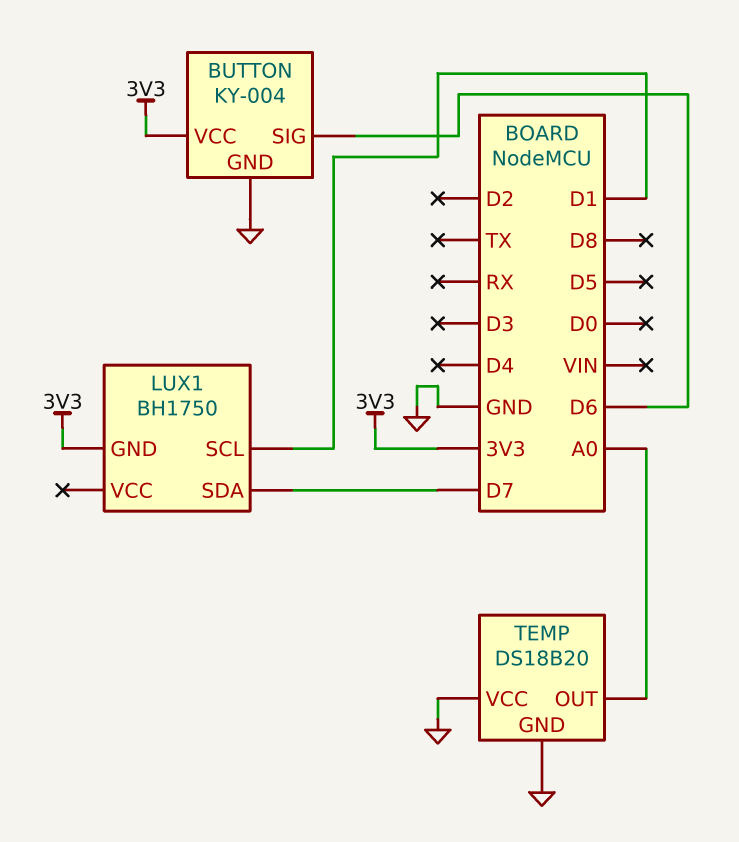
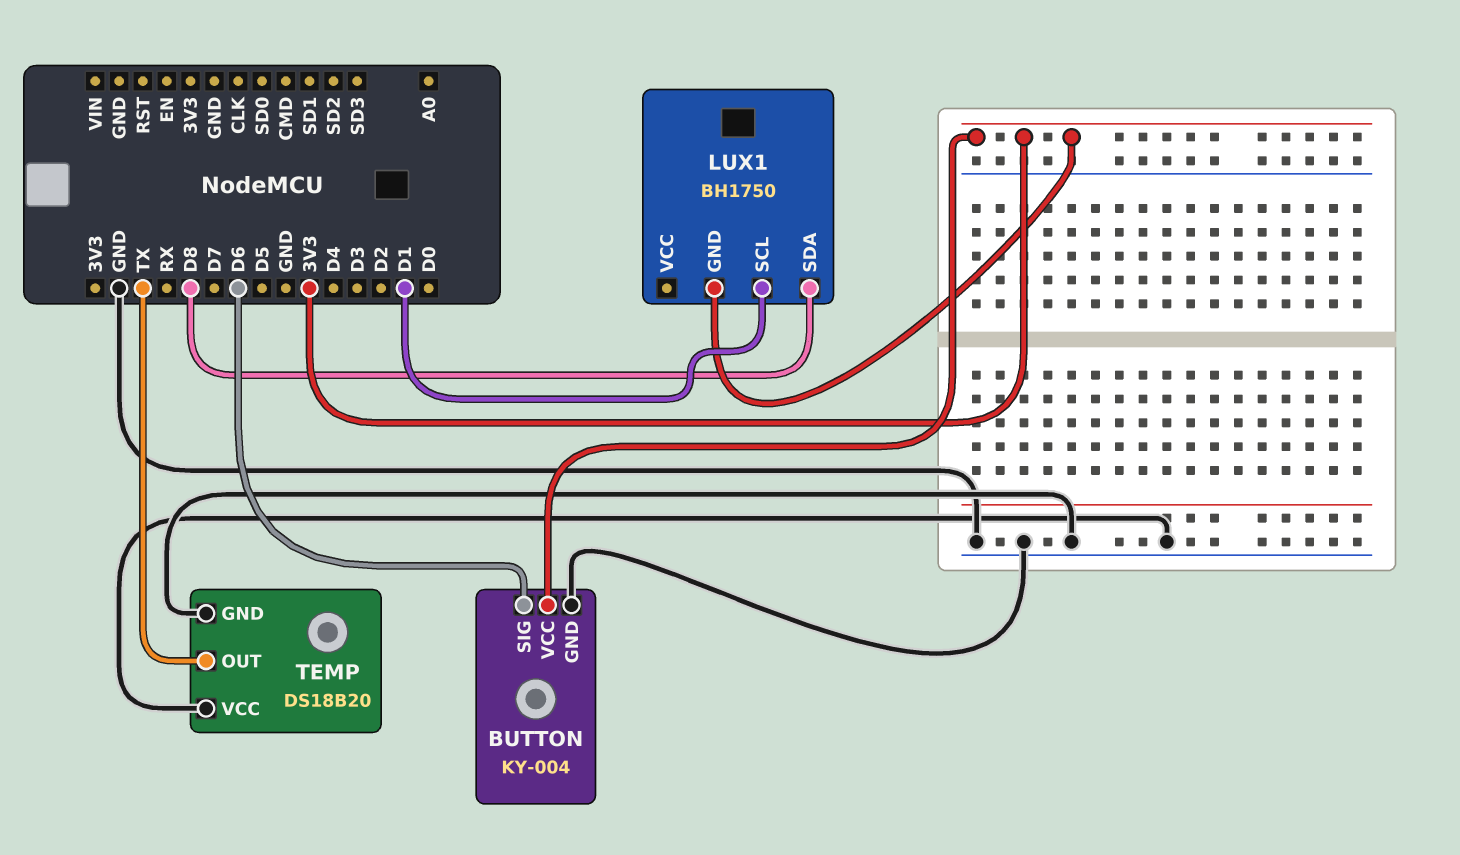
LUX1 pin SDA: D7 -> D8
TEMP pin OUT: A0 -> TX

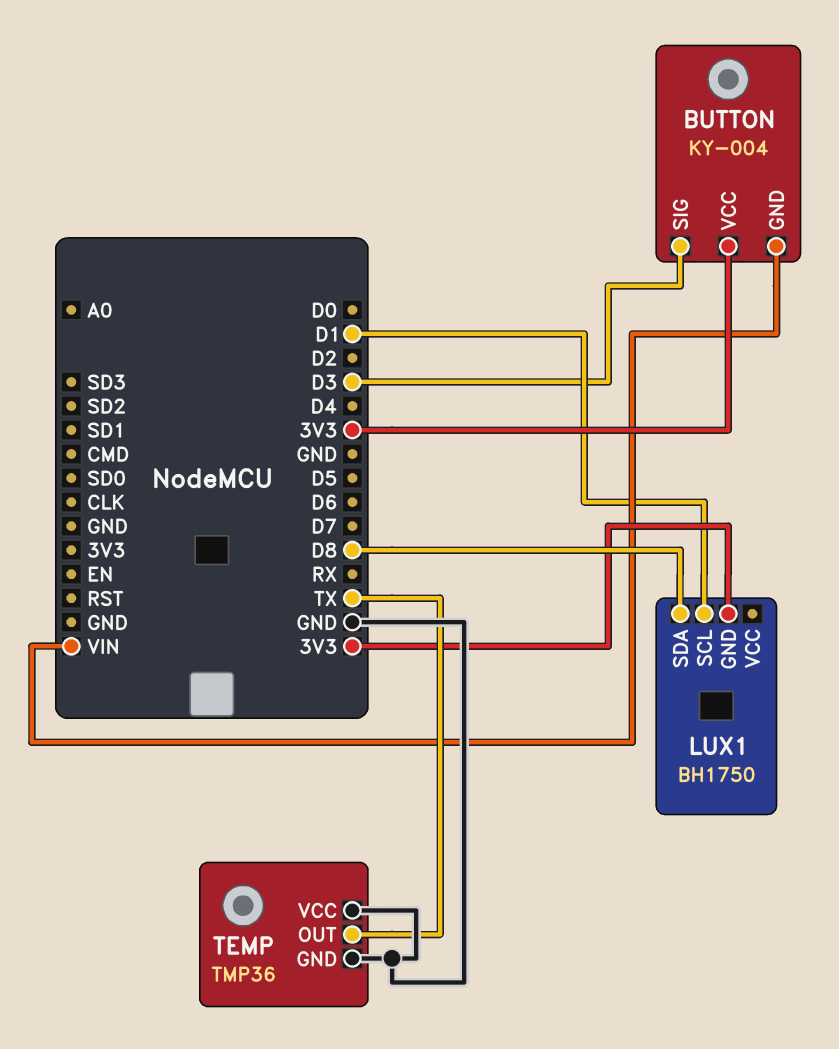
BUTTON pin GND: GND -> VIN
BUTTON pin SIG: D6 -> D3
TEMP: DS18B20 -> TMP36

